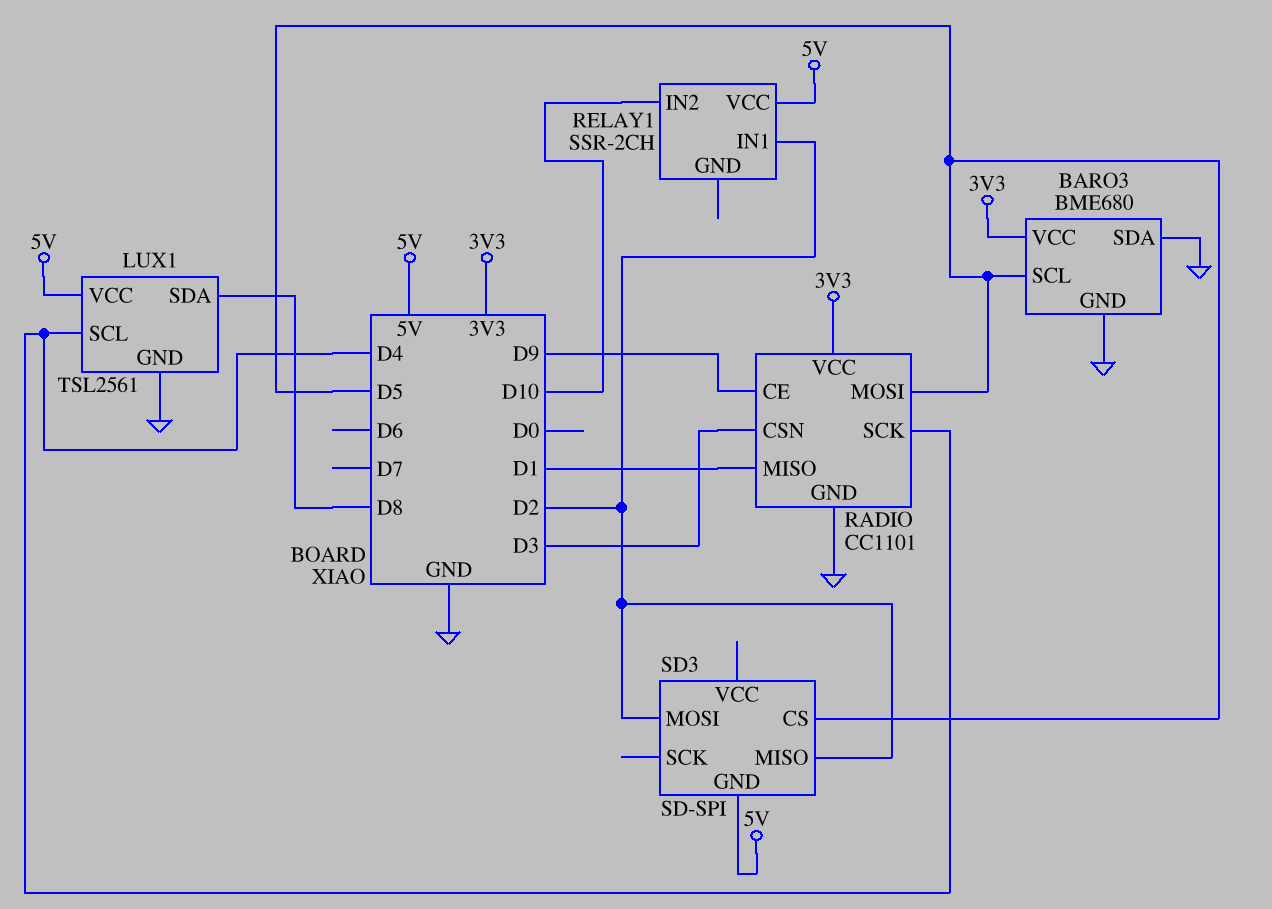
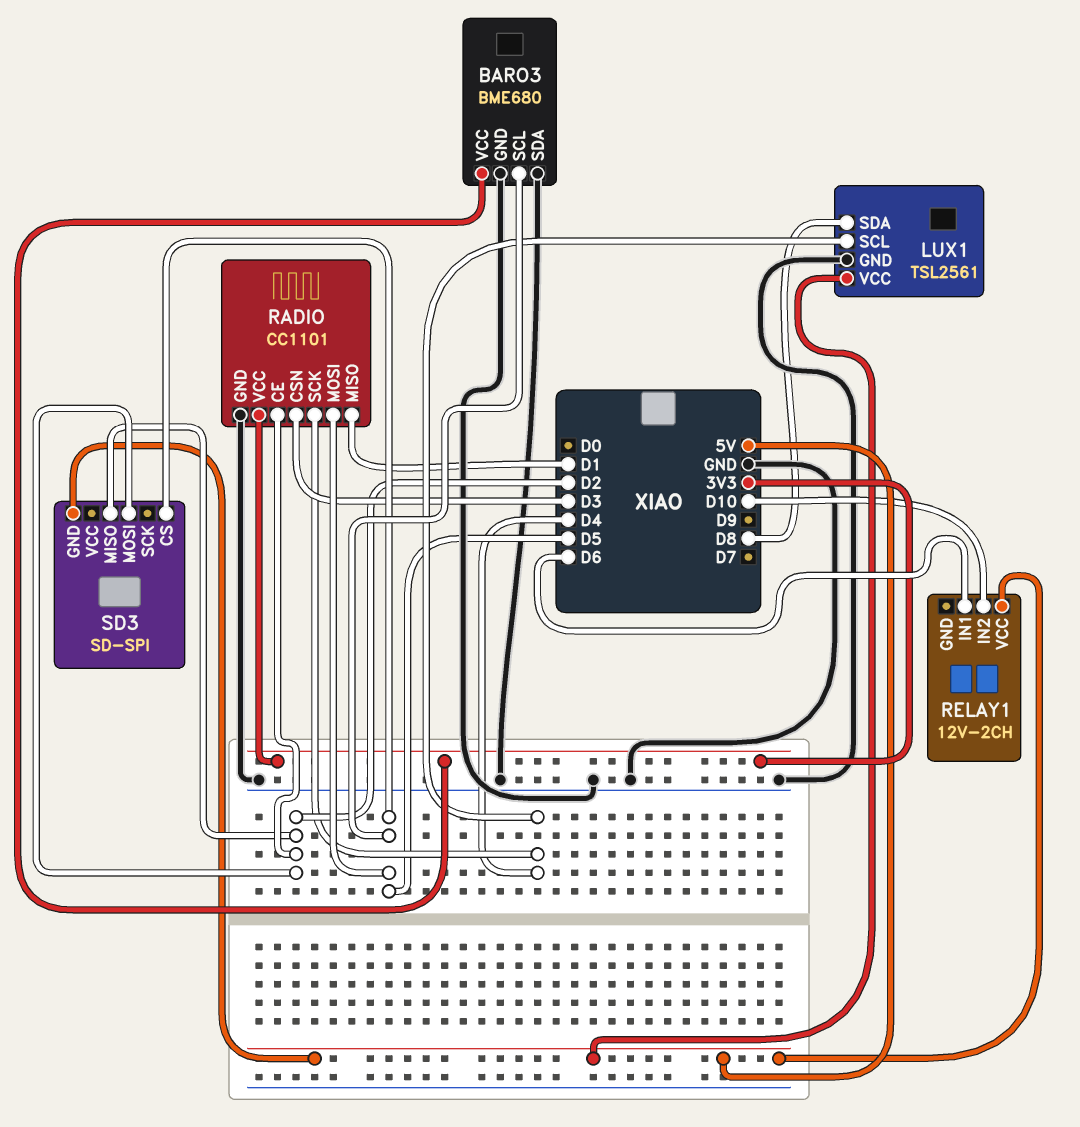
RADIO pin CE: D9 -> D2
RELAY1: SSR-2CH -> 12V-2CH
RELAY1 pin IN1: D2 -> D6

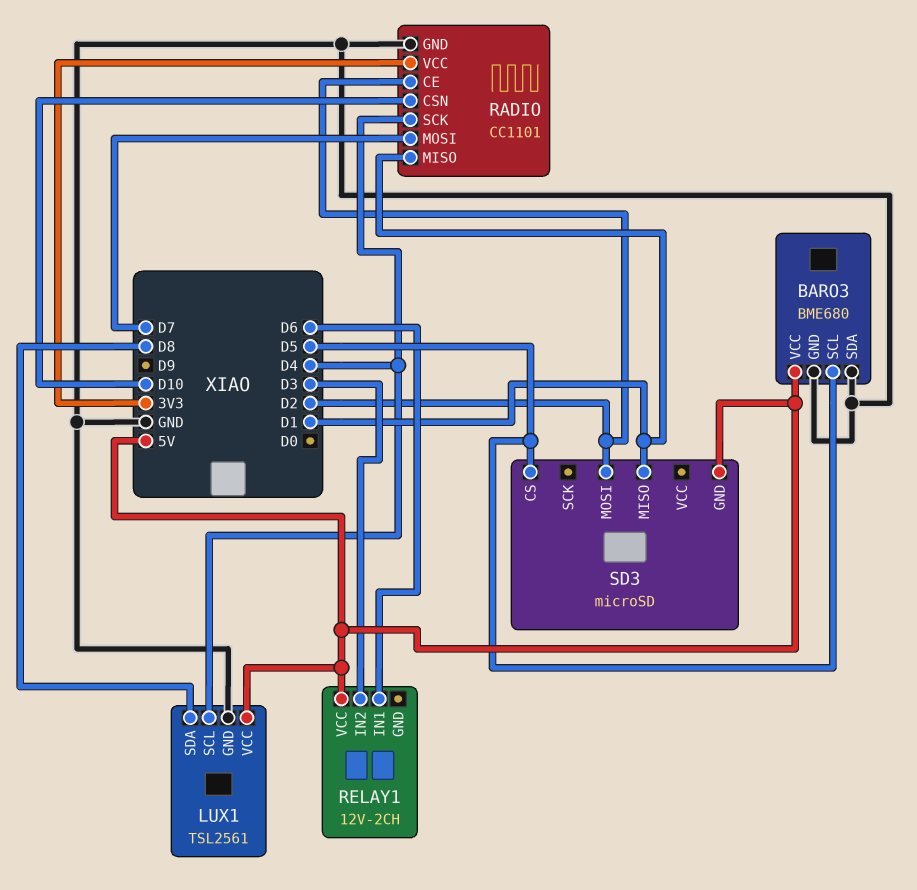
BARO3 pin VCC: 3V3 -> 5V
RADIO pin CSN: D3 -> D10
RADIO pin MOSI: D5 -> D7
RELAY1 pin IN2: D10 -> D3
SD3: SD-SPI -> microSD
SD3 pin MISO: D2 -> D1

